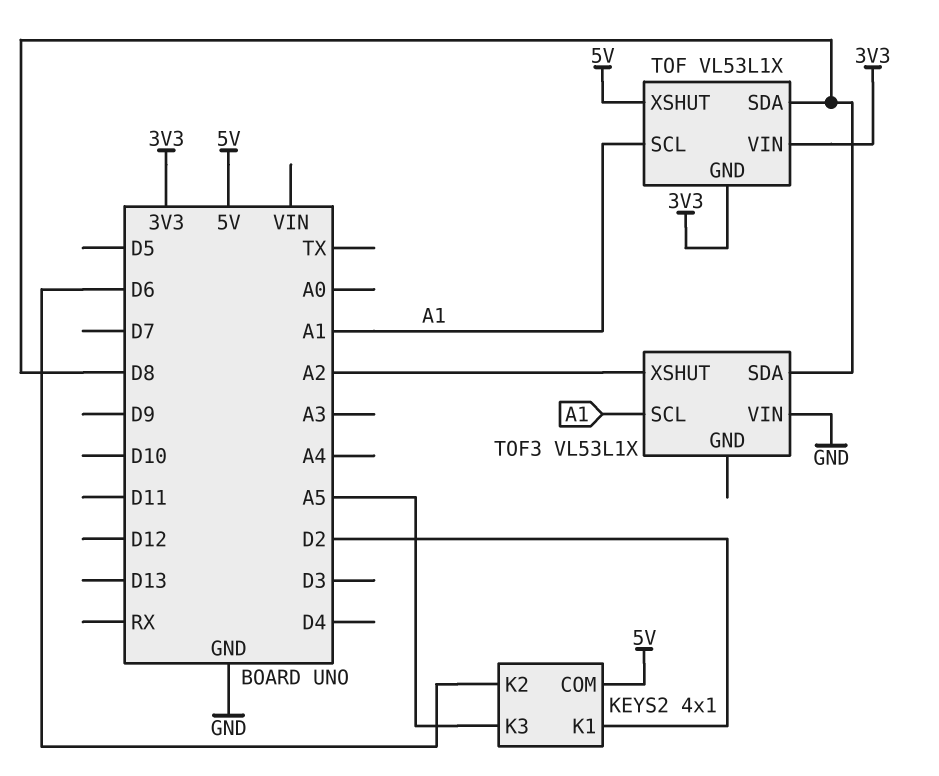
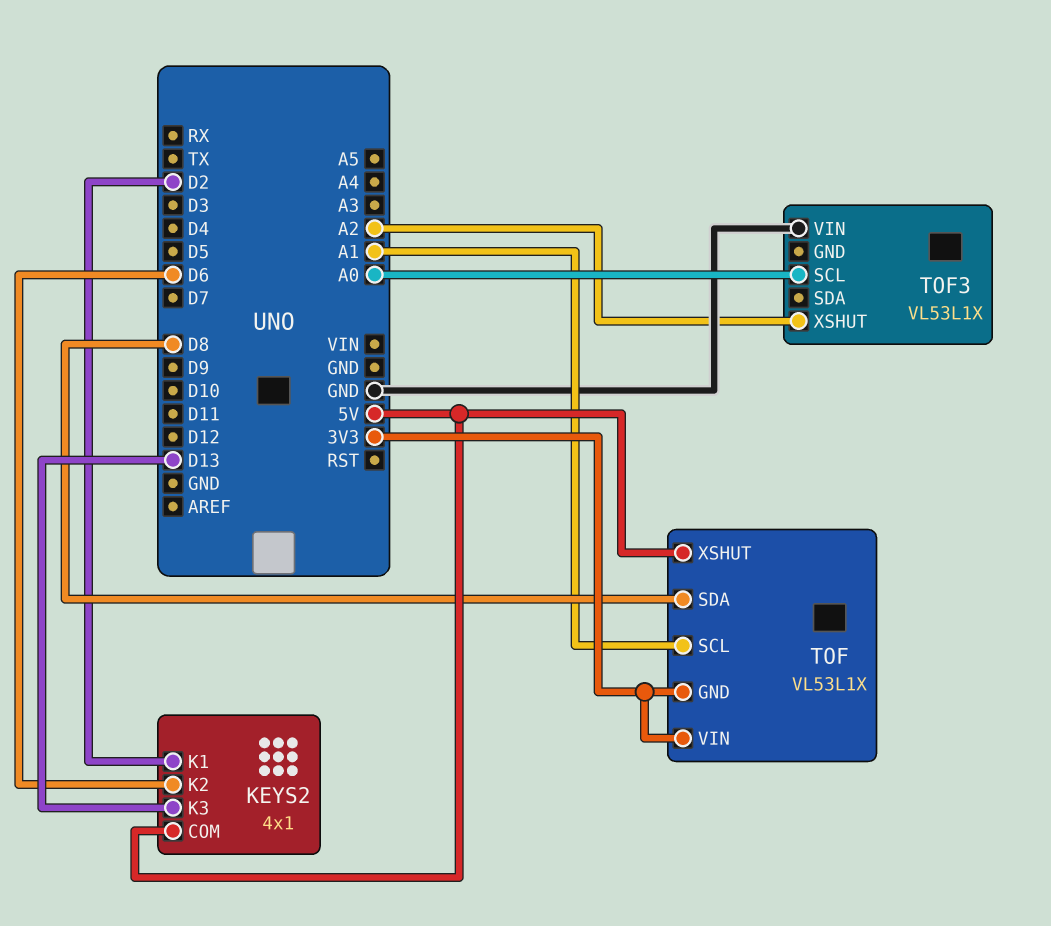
KEYS2 pin K3: A5 -> D13
TOF3 pin SCL: A1 -> A0
TOF3 pin SDA: D8 -> none

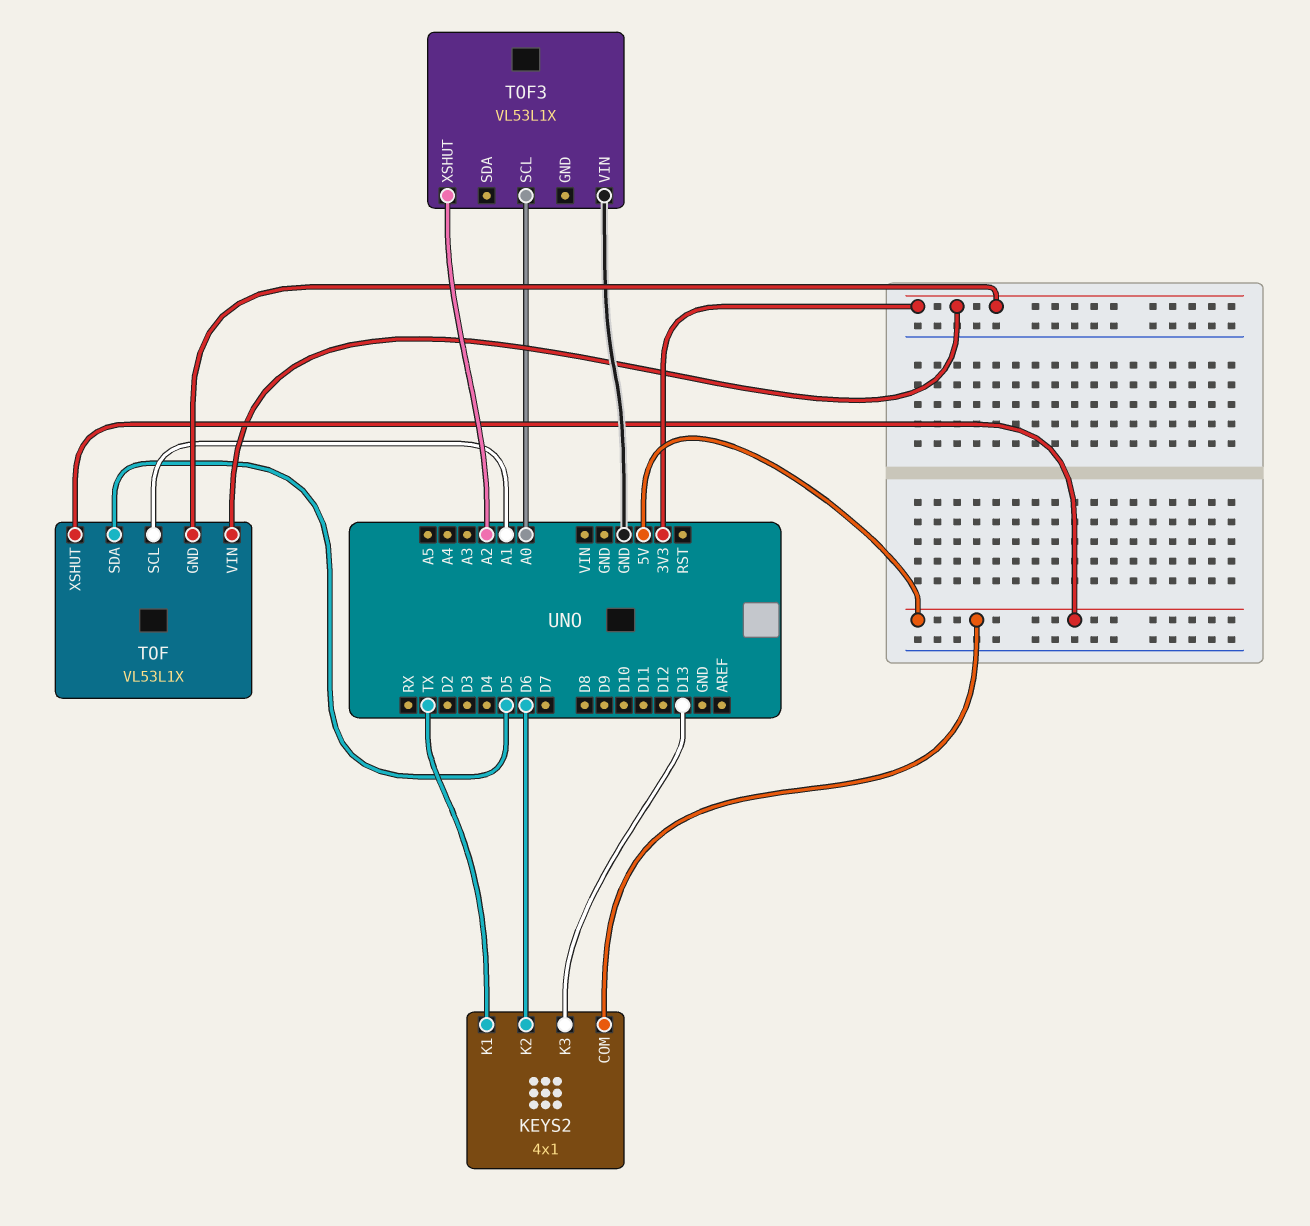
KEYS2 pin K1: D2 -> TX
TOF pin SDA: D8 -> D5

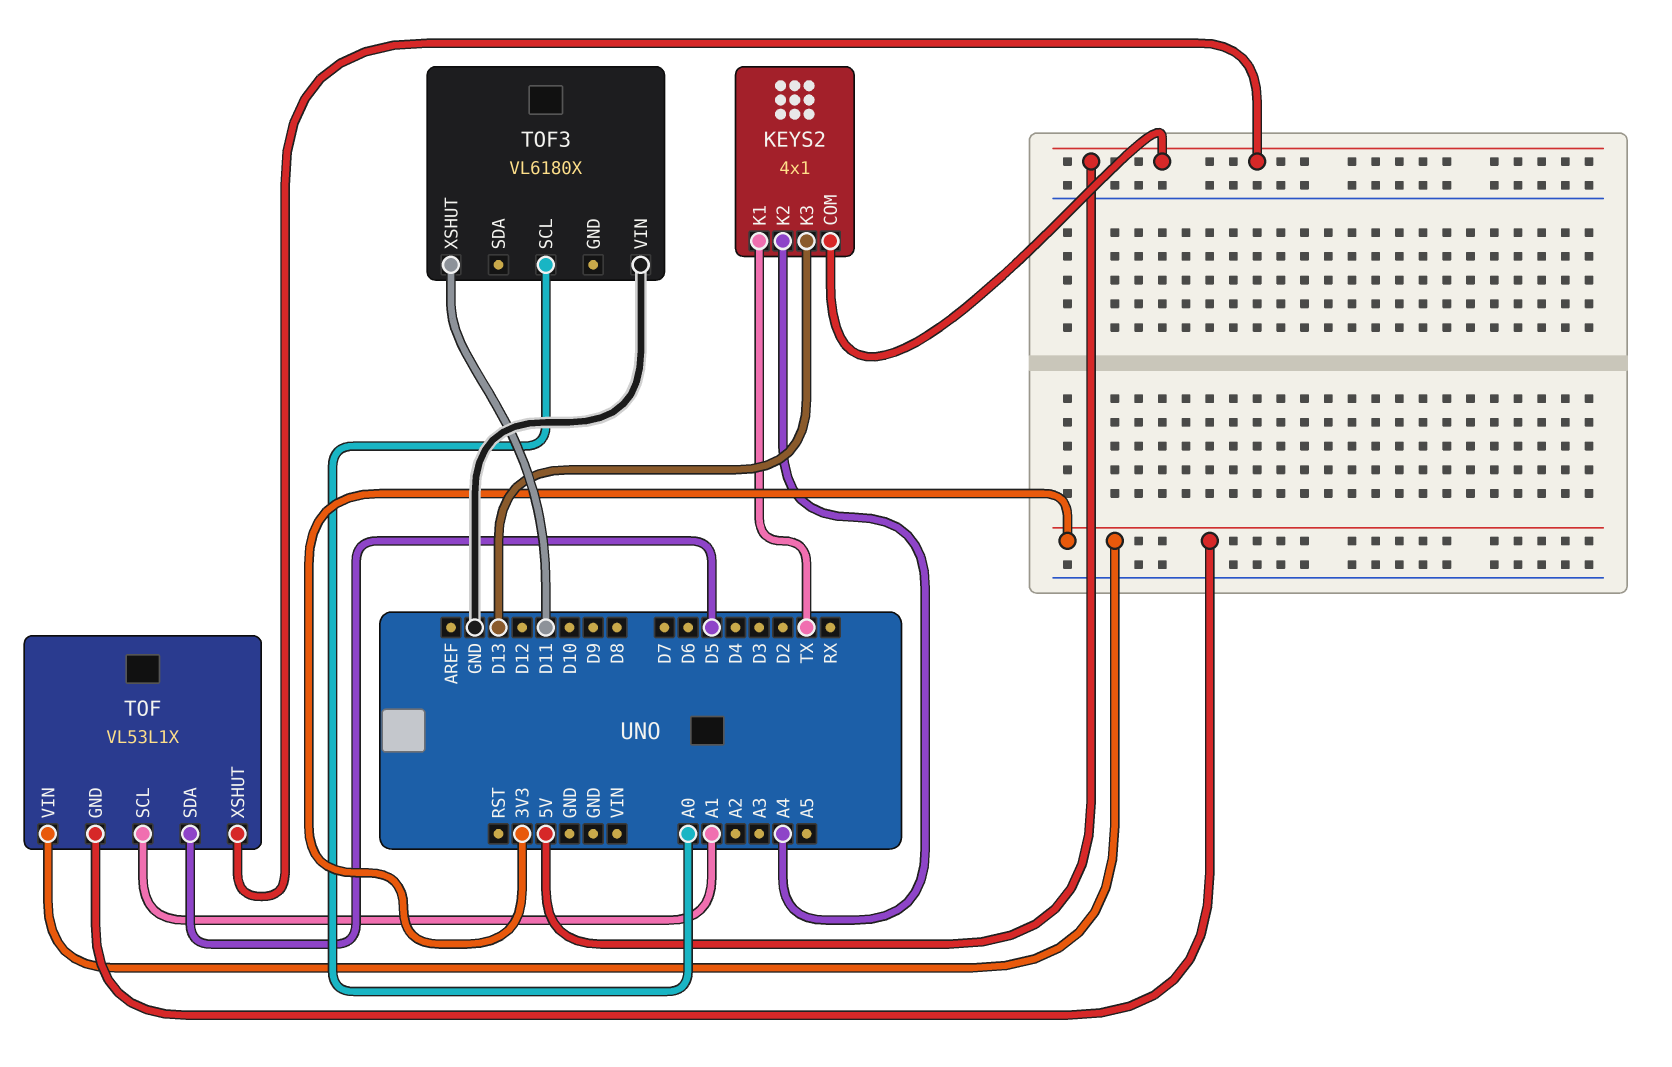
KEYS2 pin K2: D6 -> A4
TOF3: VL53L1X -> VL6180X
TOF3 pin XSHUT: A2 -> D11

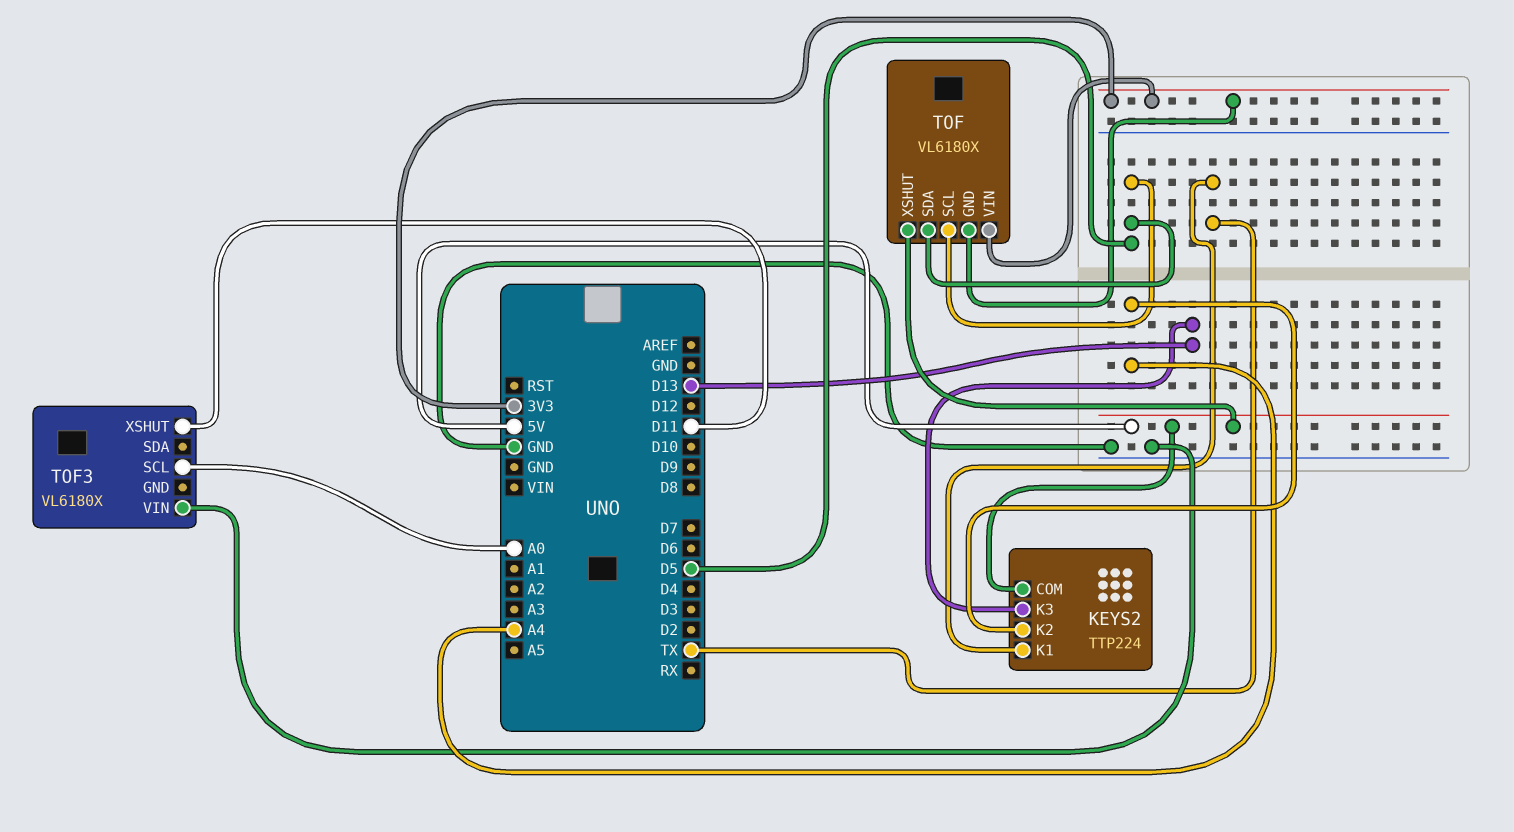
KEYS2: 4x1 -> TTP224
TOF: VL53L1X -> VL6180X
TOF pin SCL: A1 -> D5

